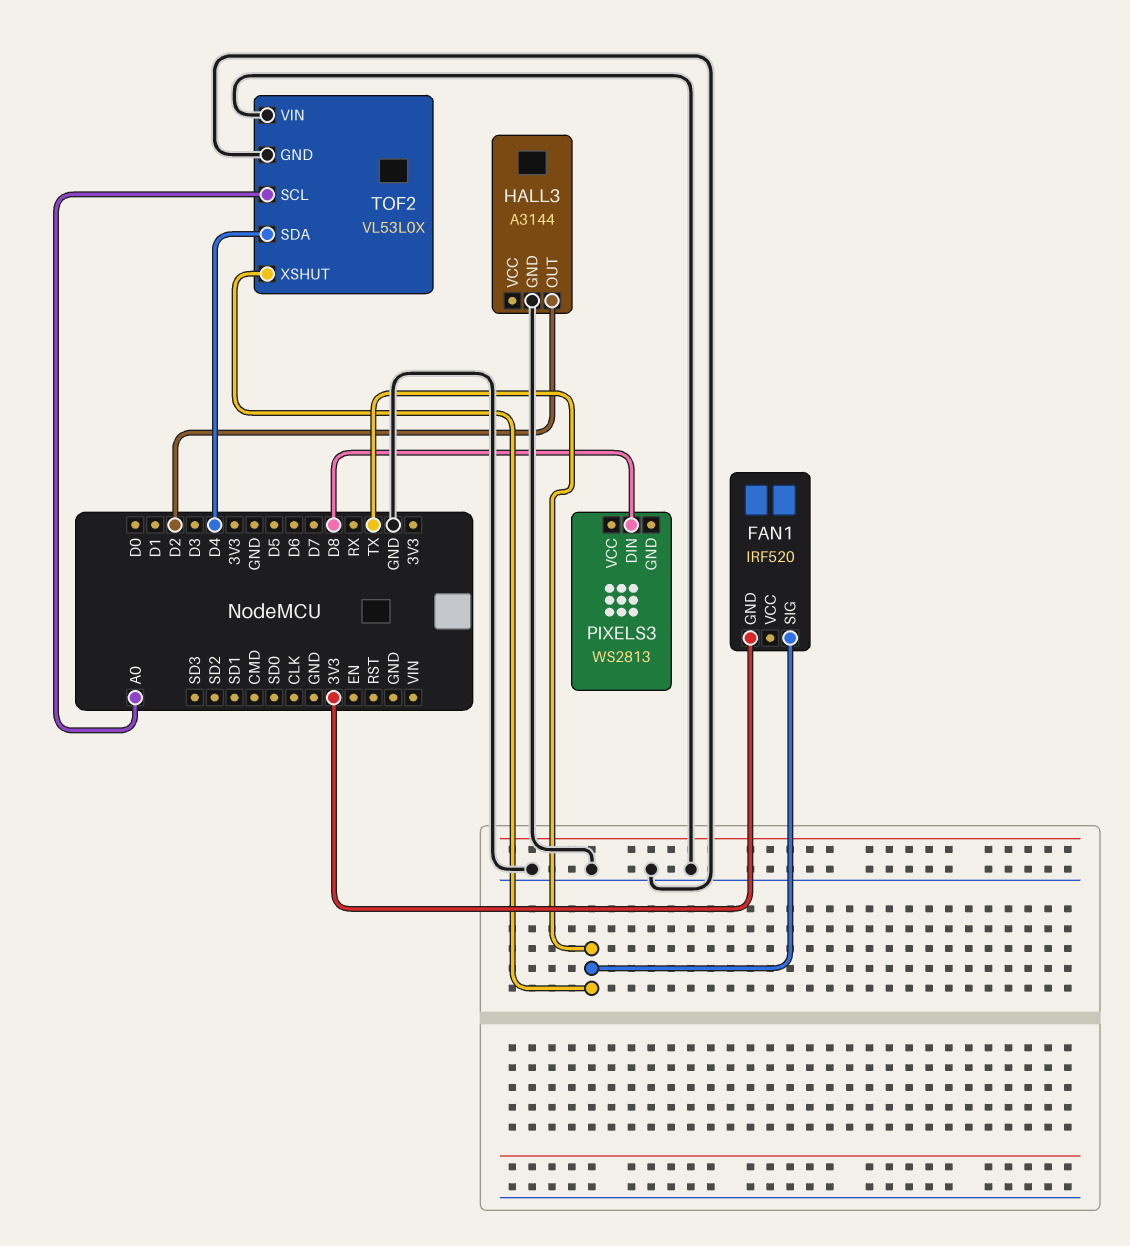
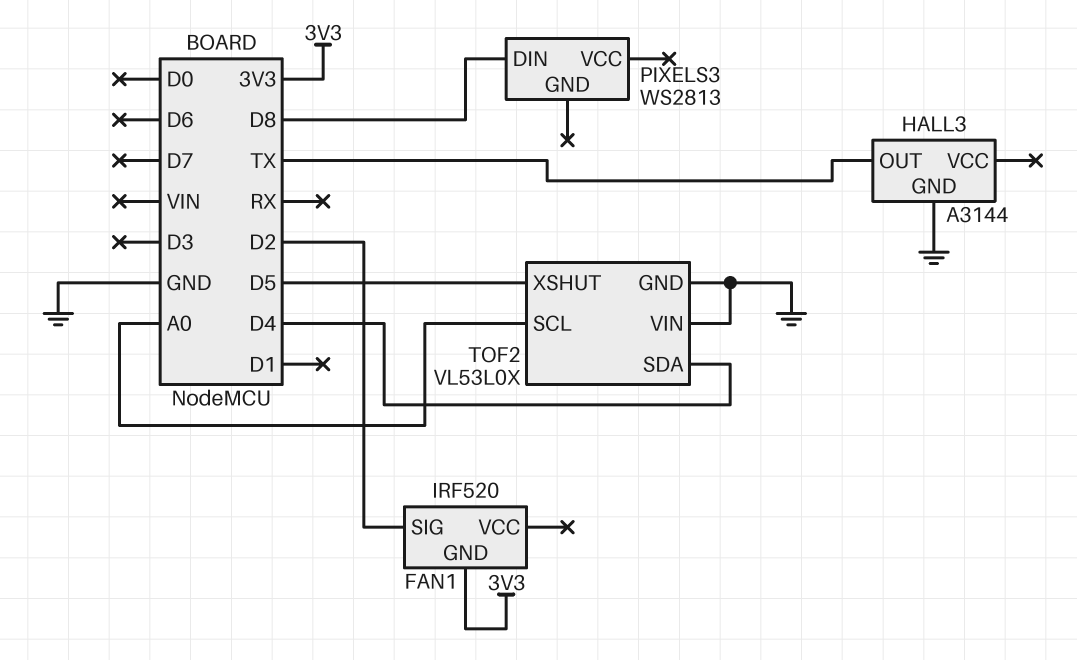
FAN1 pin SIG: TX -> D2
HALL3 pin OUT: D2 -> TX
TOF2 pin XSHUT: TX -> D5

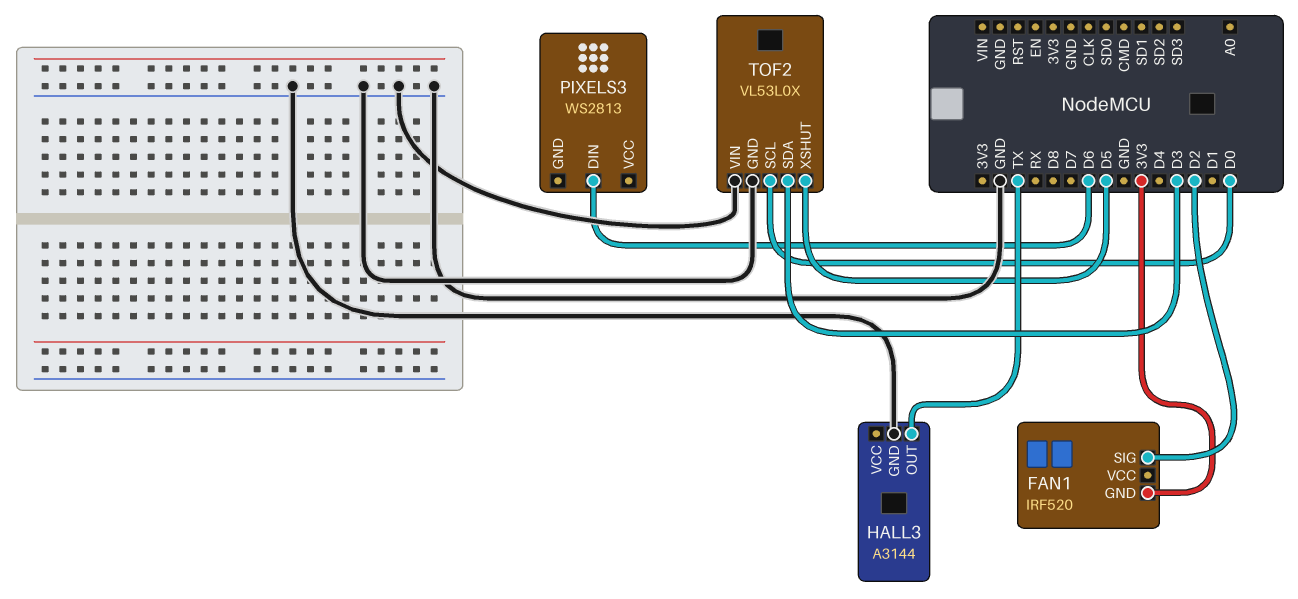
PIXELS3 pin DIN: D8 -> D6
TOF2 pin SCL: A0 -> D0
TOF2 pin SDA: D4 -> D3

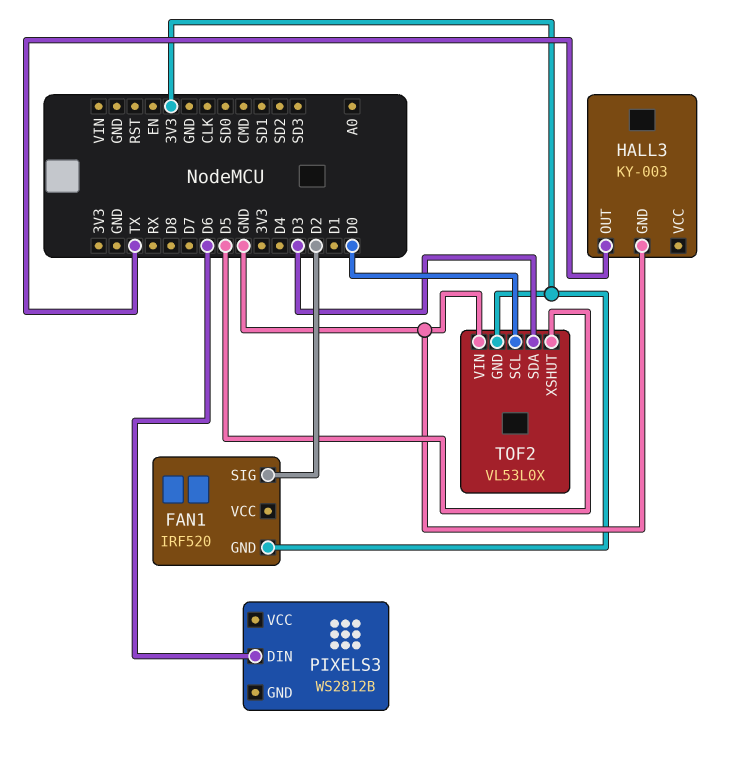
HALL3: A3144 -> KY-003
PIXELS3: WS2813 -> WS2812B
TOF2 pin GND: GND -> 3V3

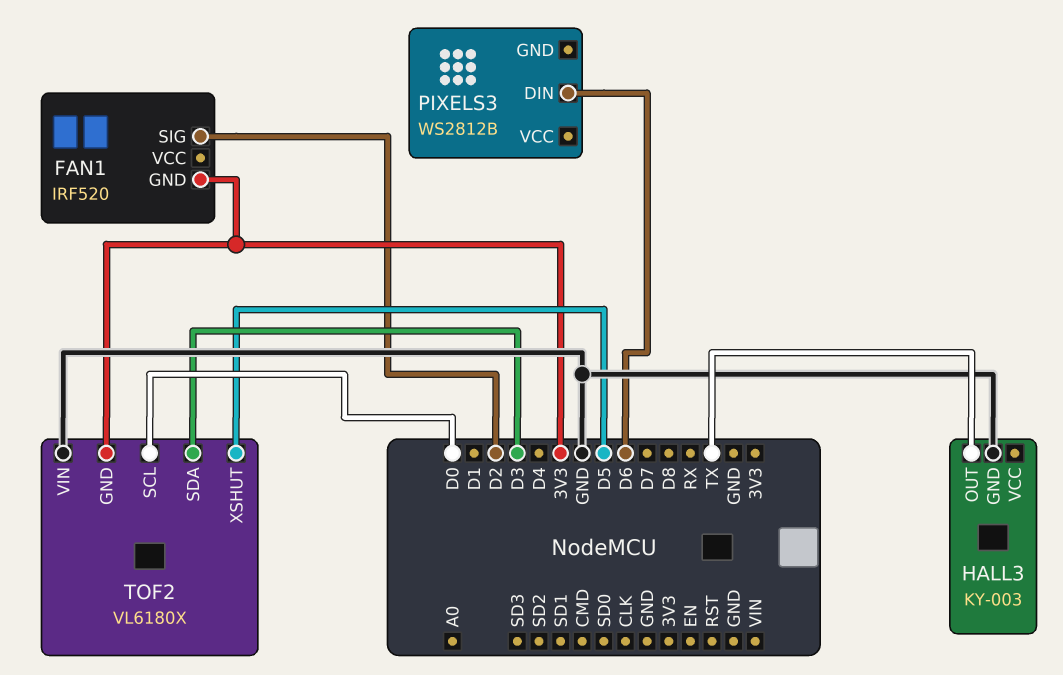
TOF2: VL53L0X -> VL6180X

